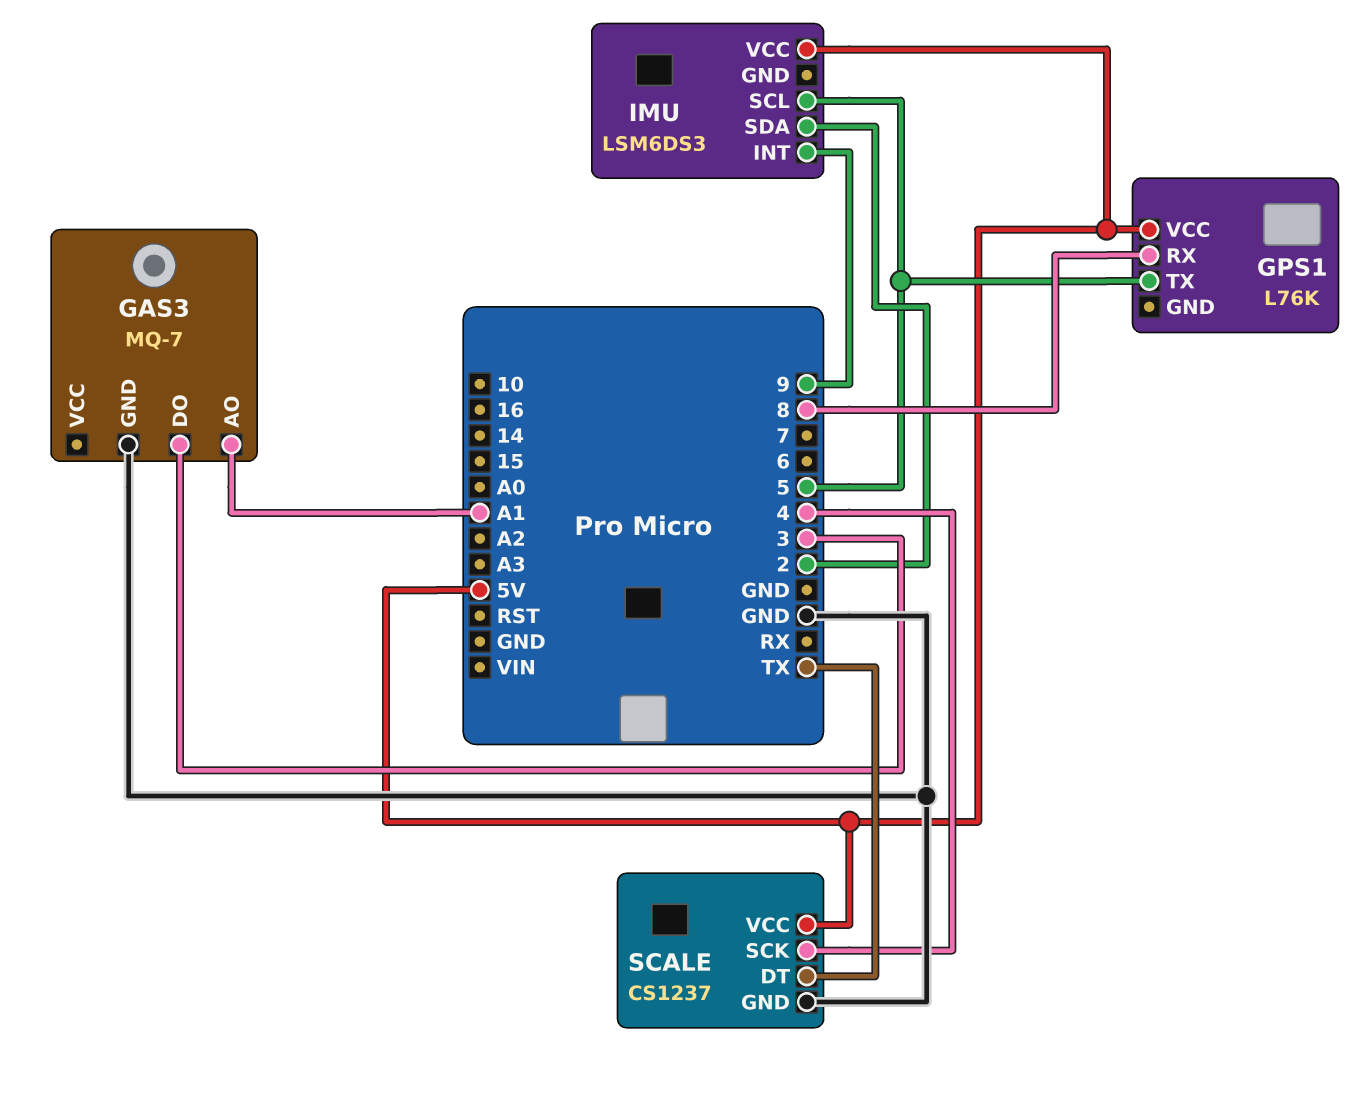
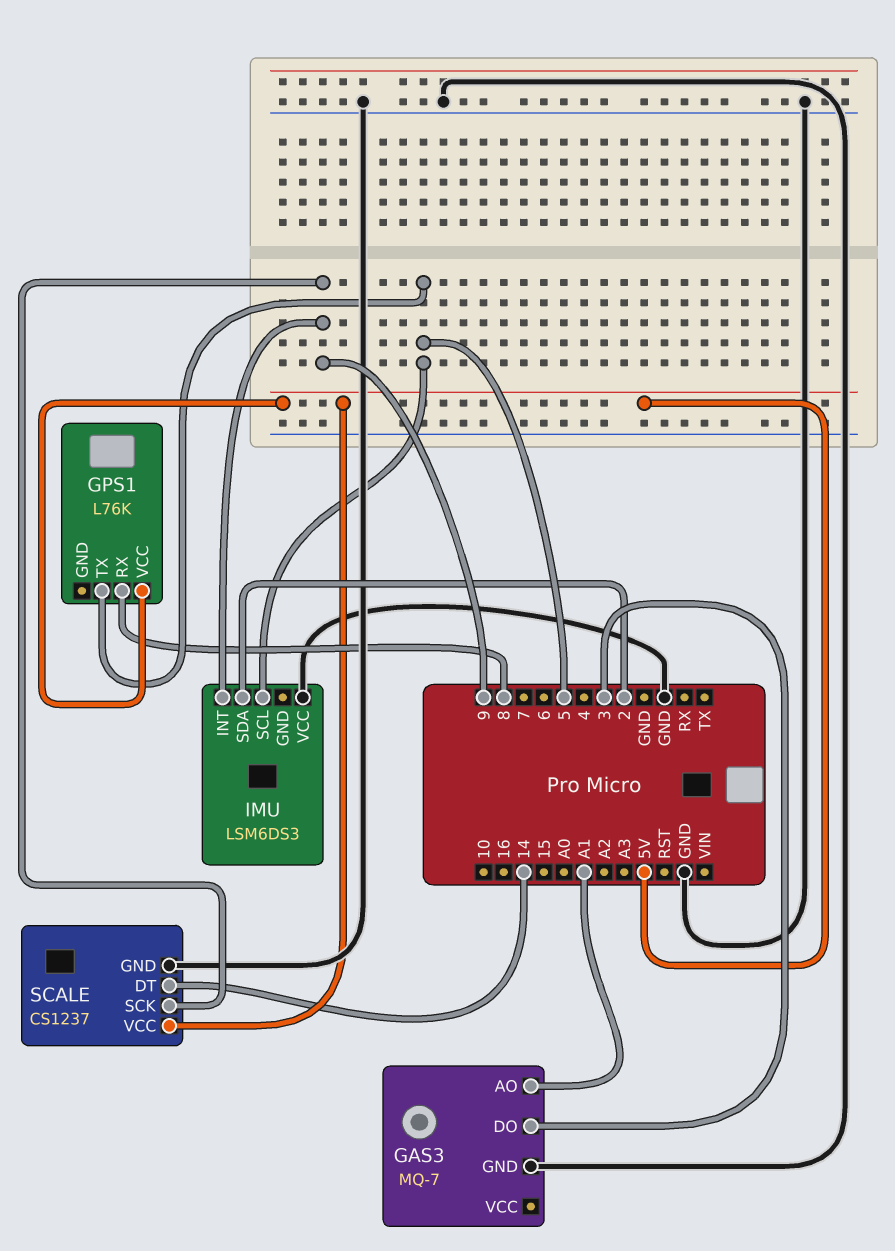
IMU pin VCC: 5V -> GND
SCALE pin DT: TX -> 14
SCALE pin SCK: 4 -> 9

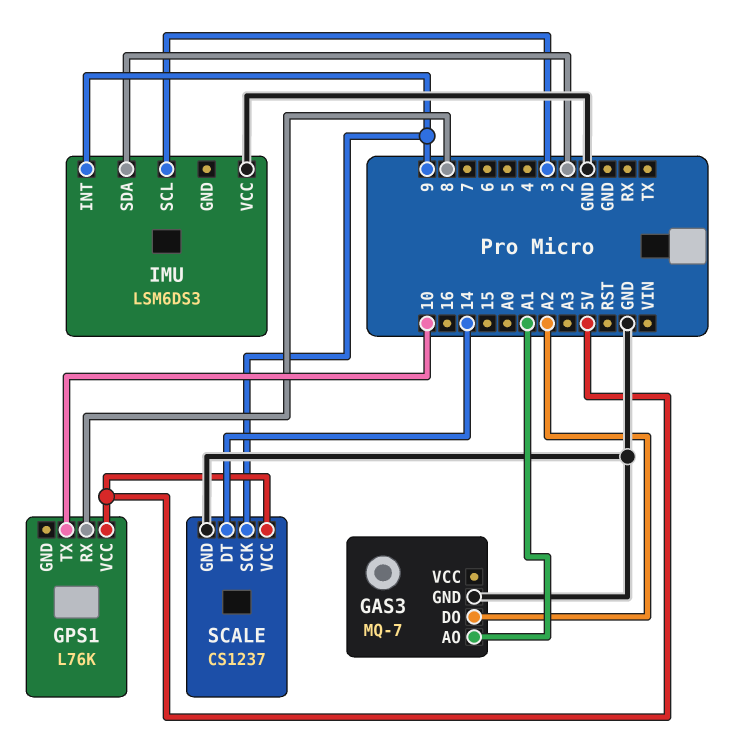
GAS3 pin DO: 3 -> A2
GPS1 pin TX: 5 -> 10
IMU pin SCL: 5 -> 3

